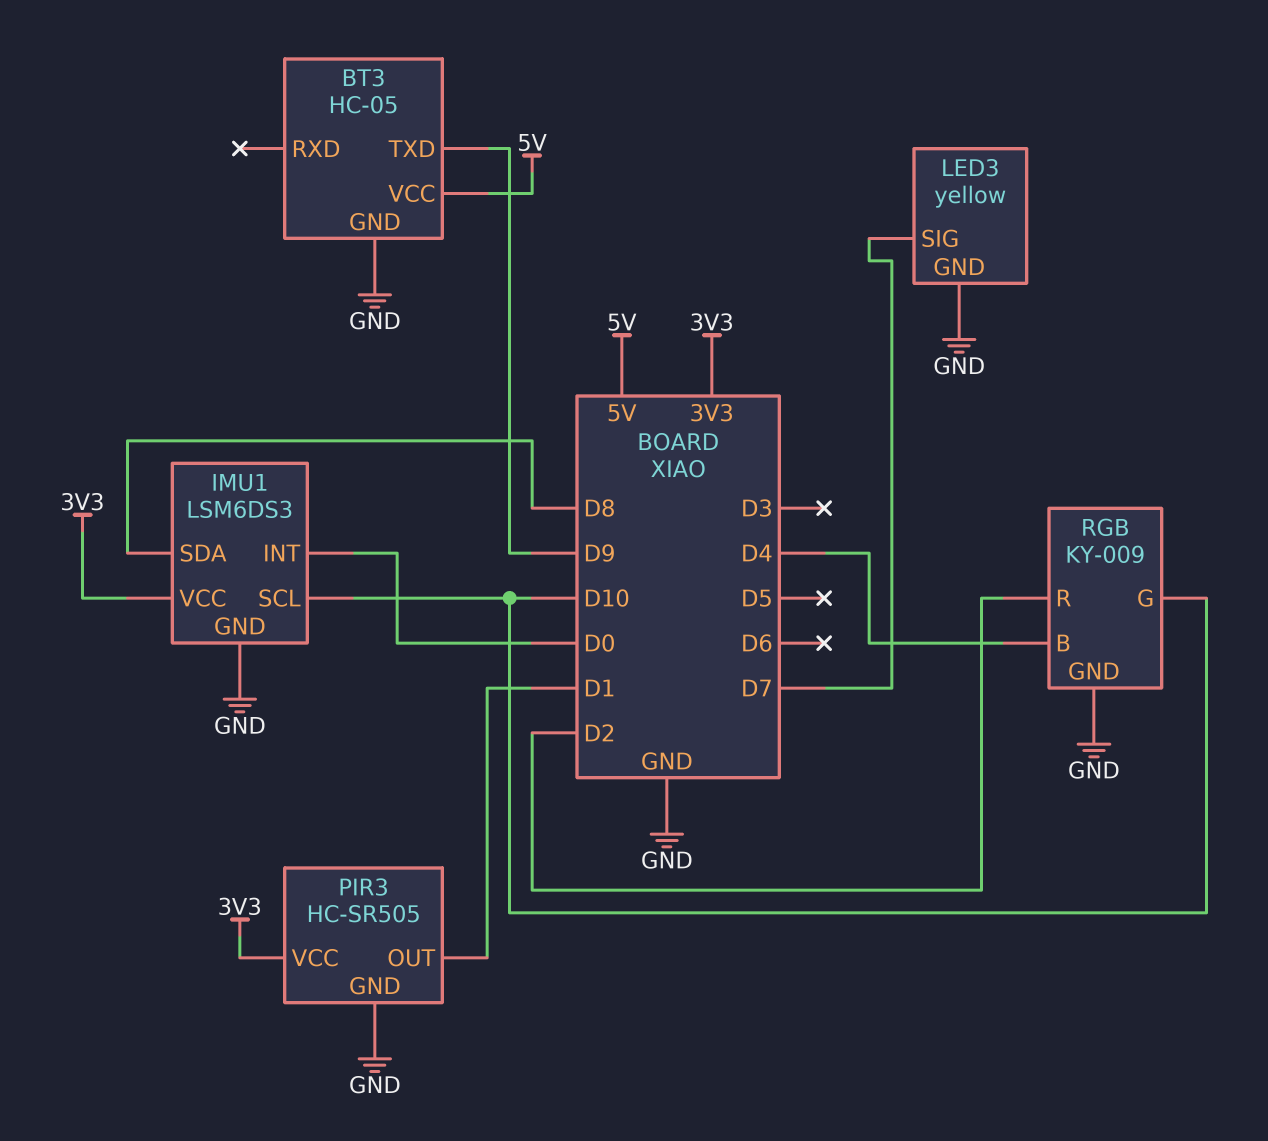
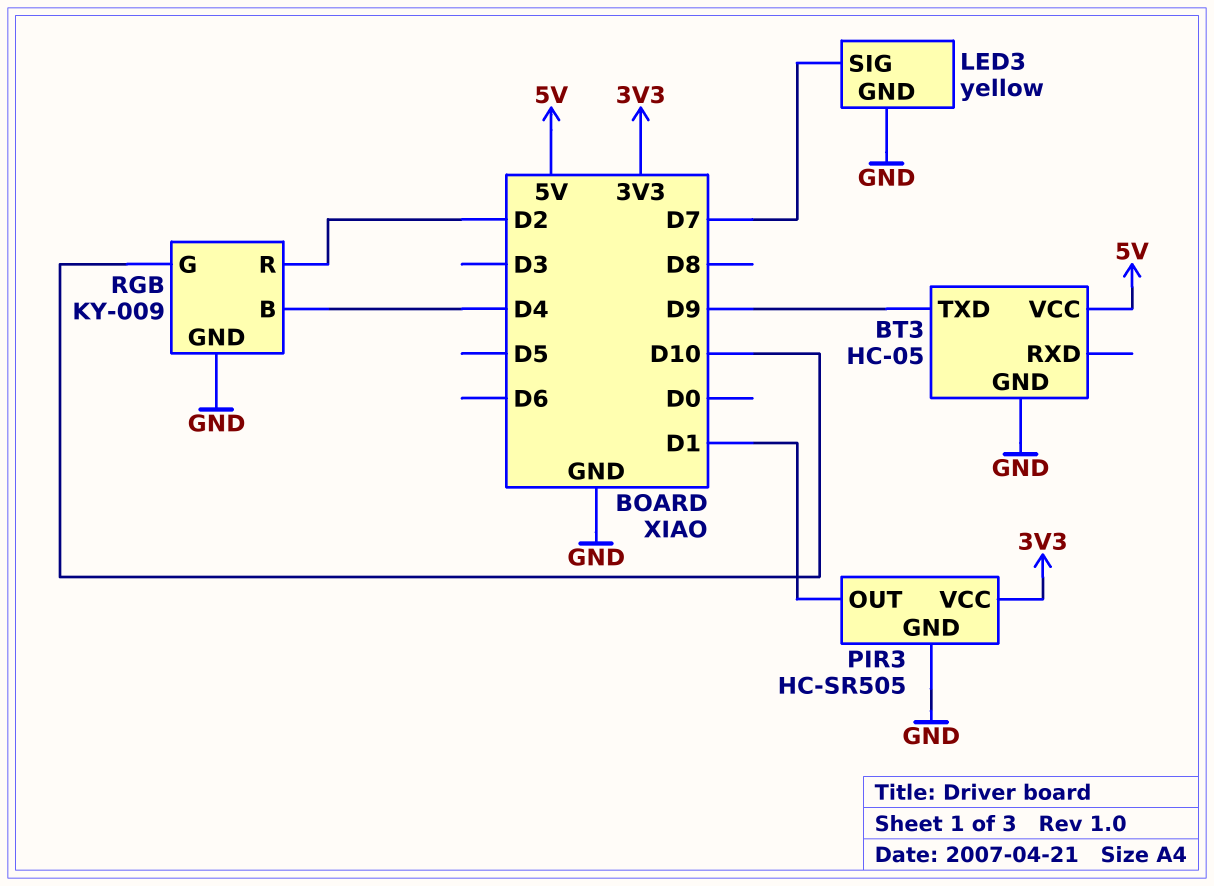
IMU1: LSM6DS3 -> none
IMU1 pin GND: GND -> none
IMU1 pin INT: D0 -> none
IMU1 pin SCL: D10 -> none
IMU1 pin SDA: D8 -> none
IMU1 pin VCC: 3V3 -> none

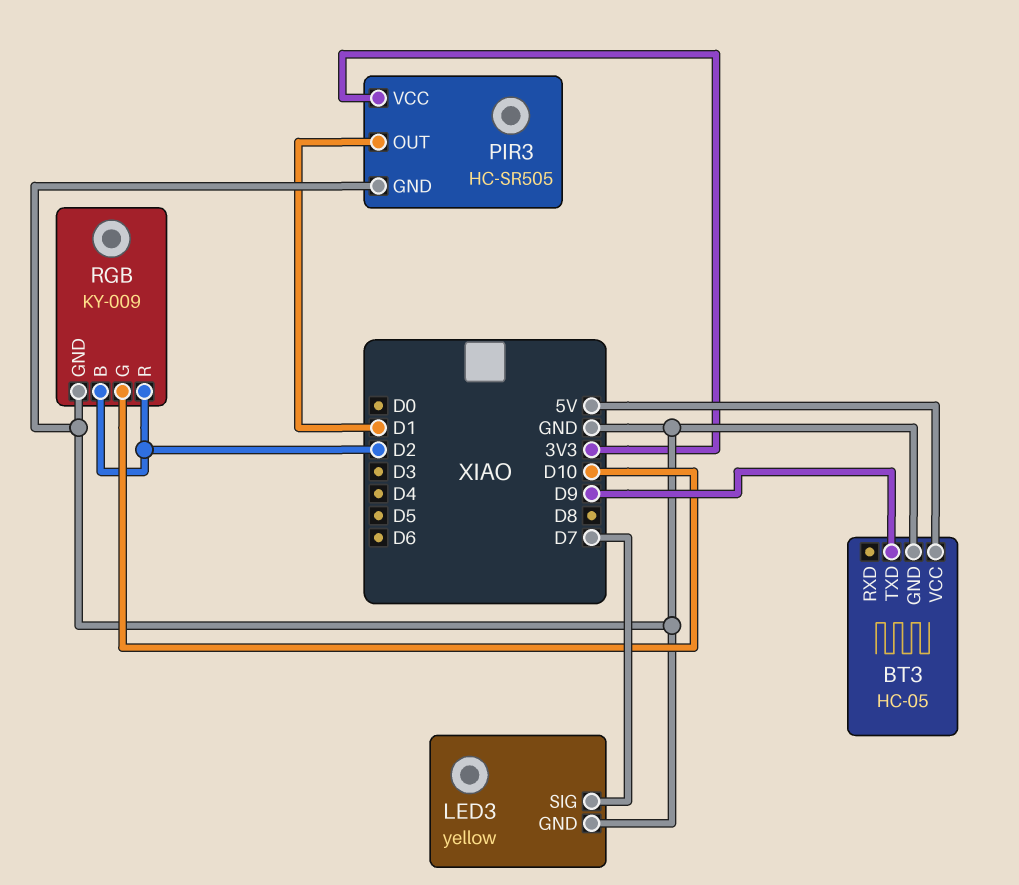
RGB pin B: D4 -> D2

